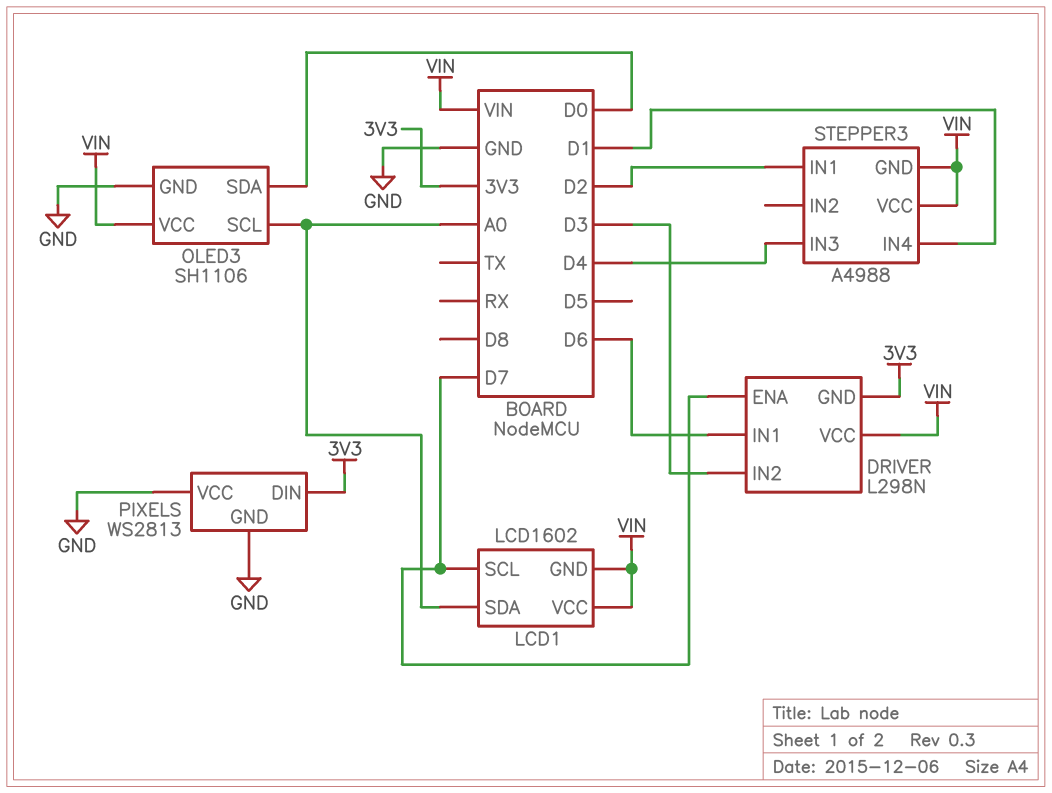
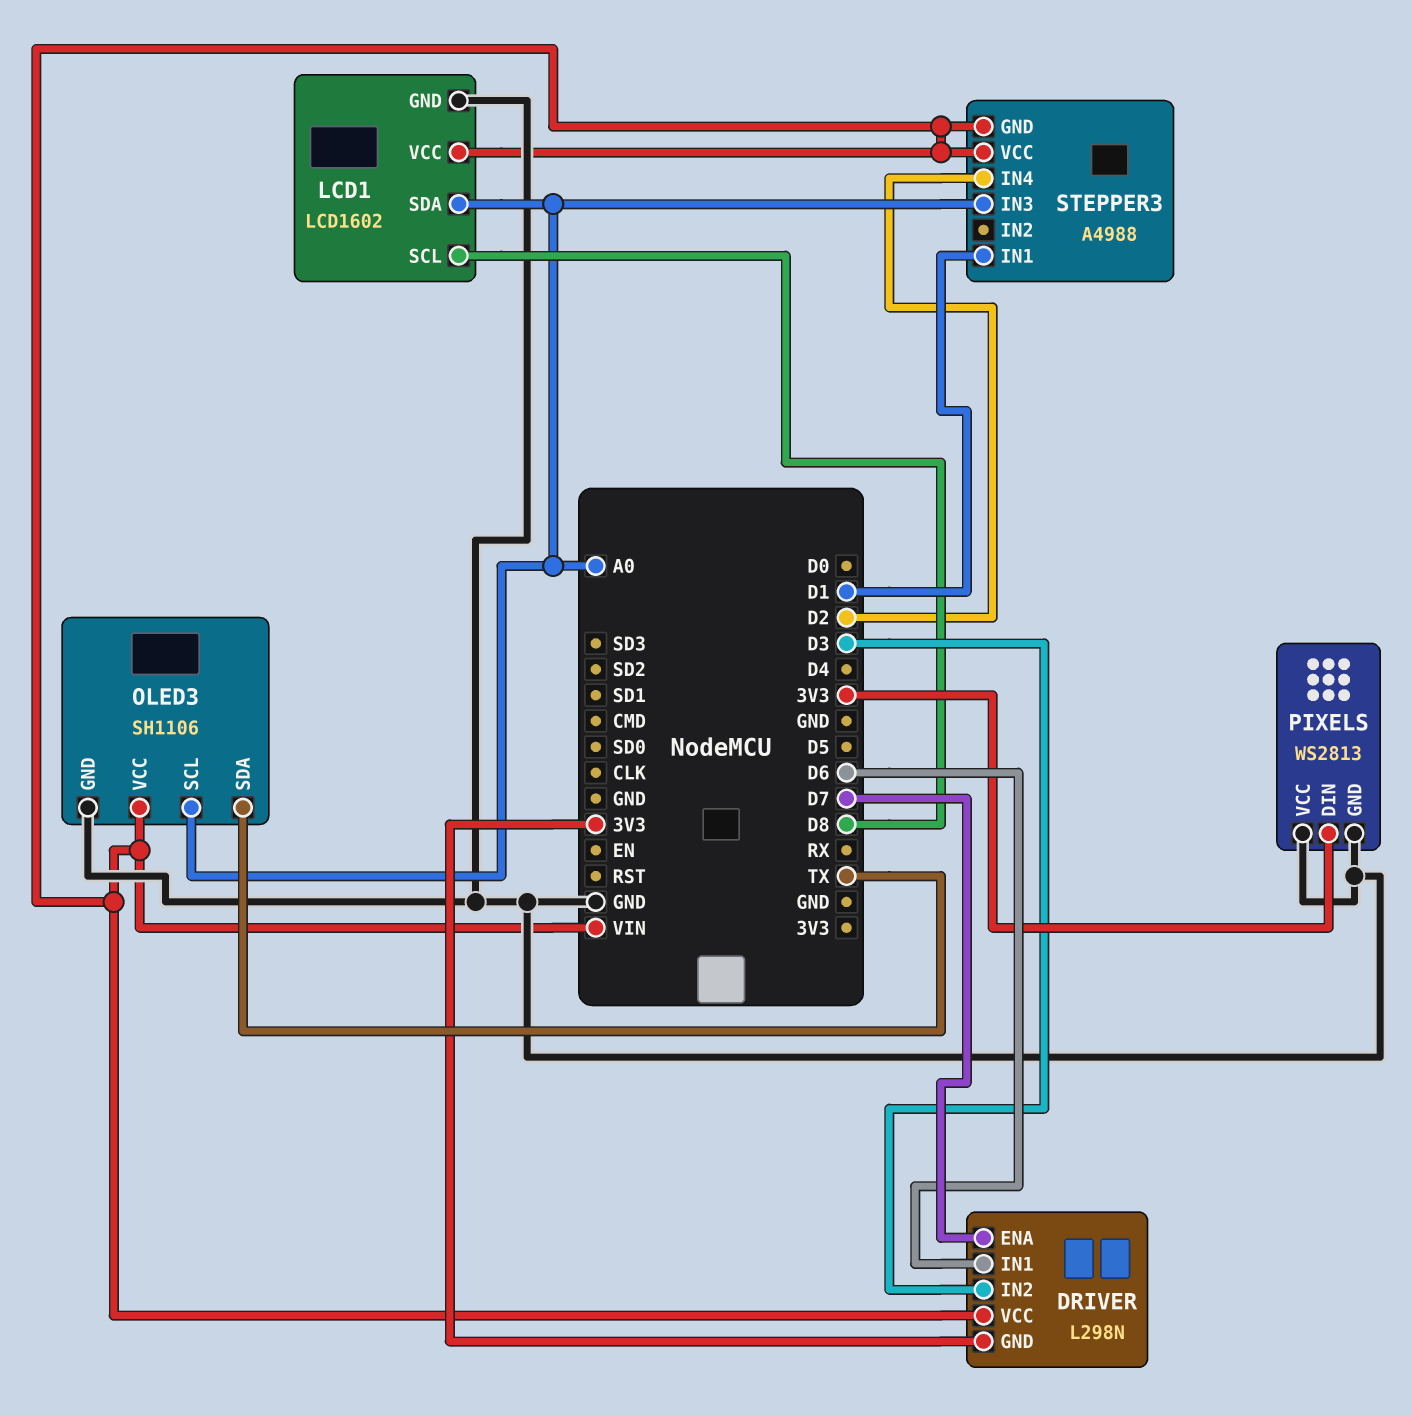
LCD1 pin GND: VIN -> GND
LCD1 pin SCL: D7 -> D8
OLED3 pin SDA: D0 -> TX
STEPPER3 pin IN1: D2 -> D1
STEPPER3 pin IN3: D4 -> A0
STEPPER3 pin IN4: D1 -> D2

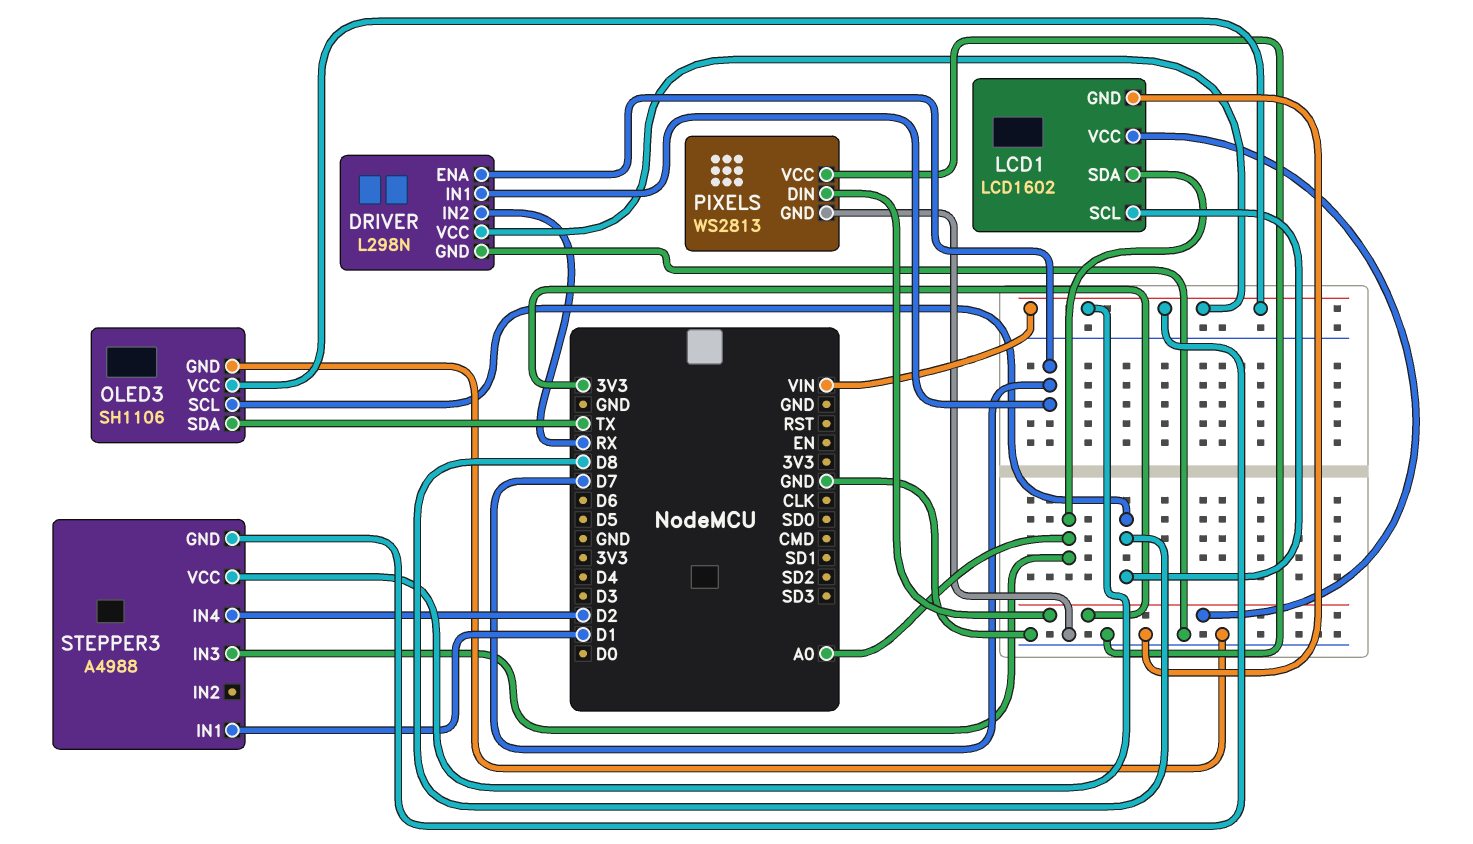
DRIVER pin GND: 3V3 -> GND
DRIVER pin IN1: D6 -> D7
DRIVER pin IN2: D3 -> RX
LCD1 pin VCC: VIN -> 3V3
OLED3 pin SCL: A0 -> D8

